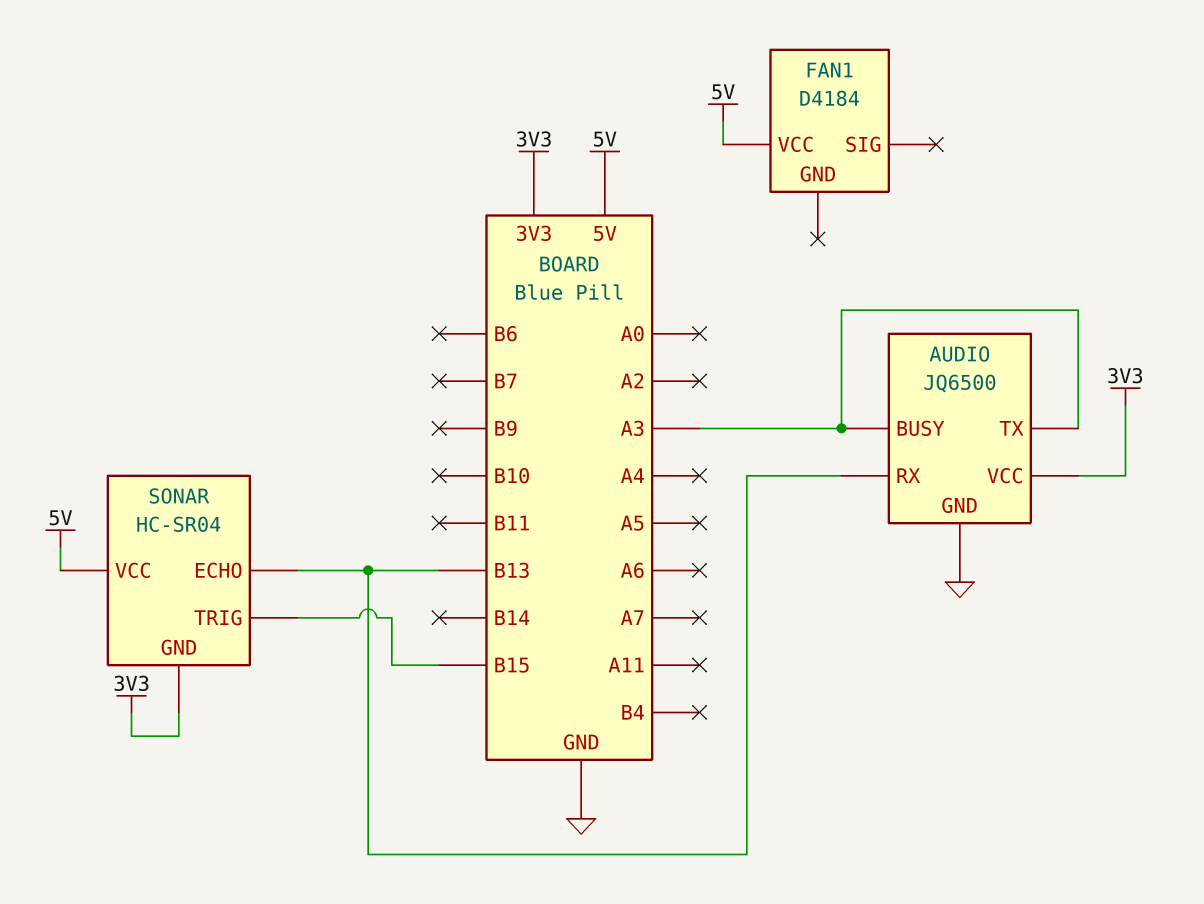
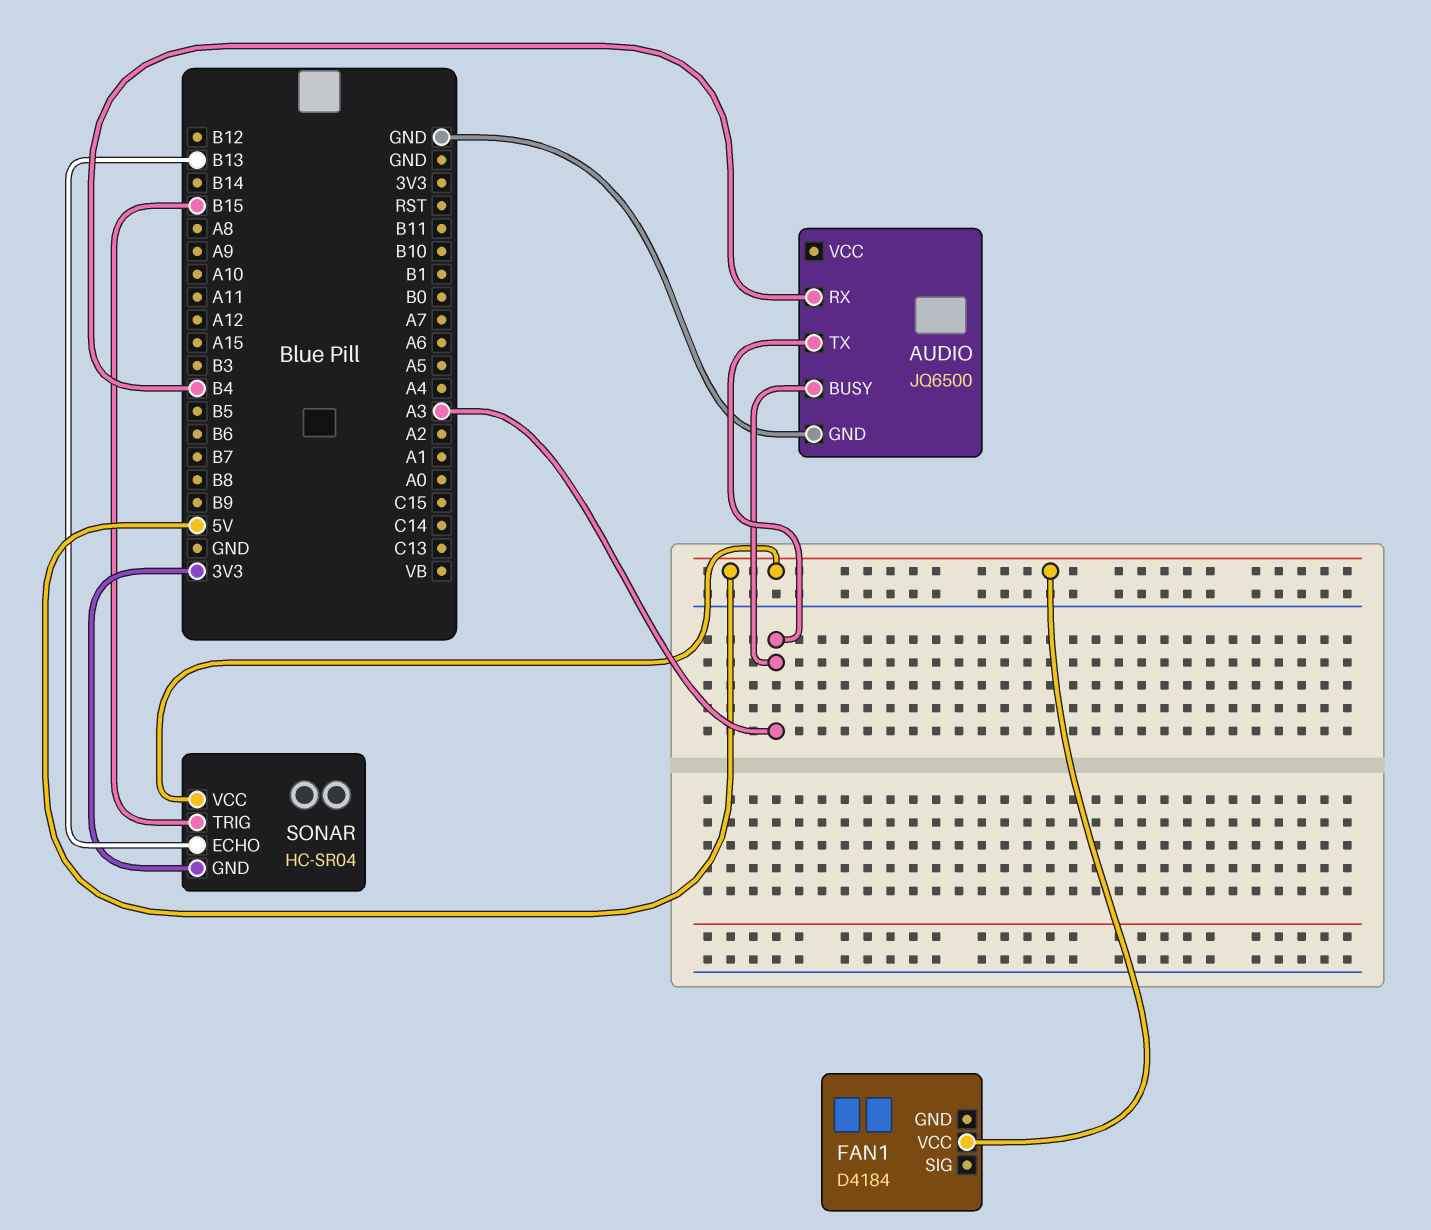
AUDIO pin RX: B13 -> B4
AUDIO pin VCC: 3V3 -> none

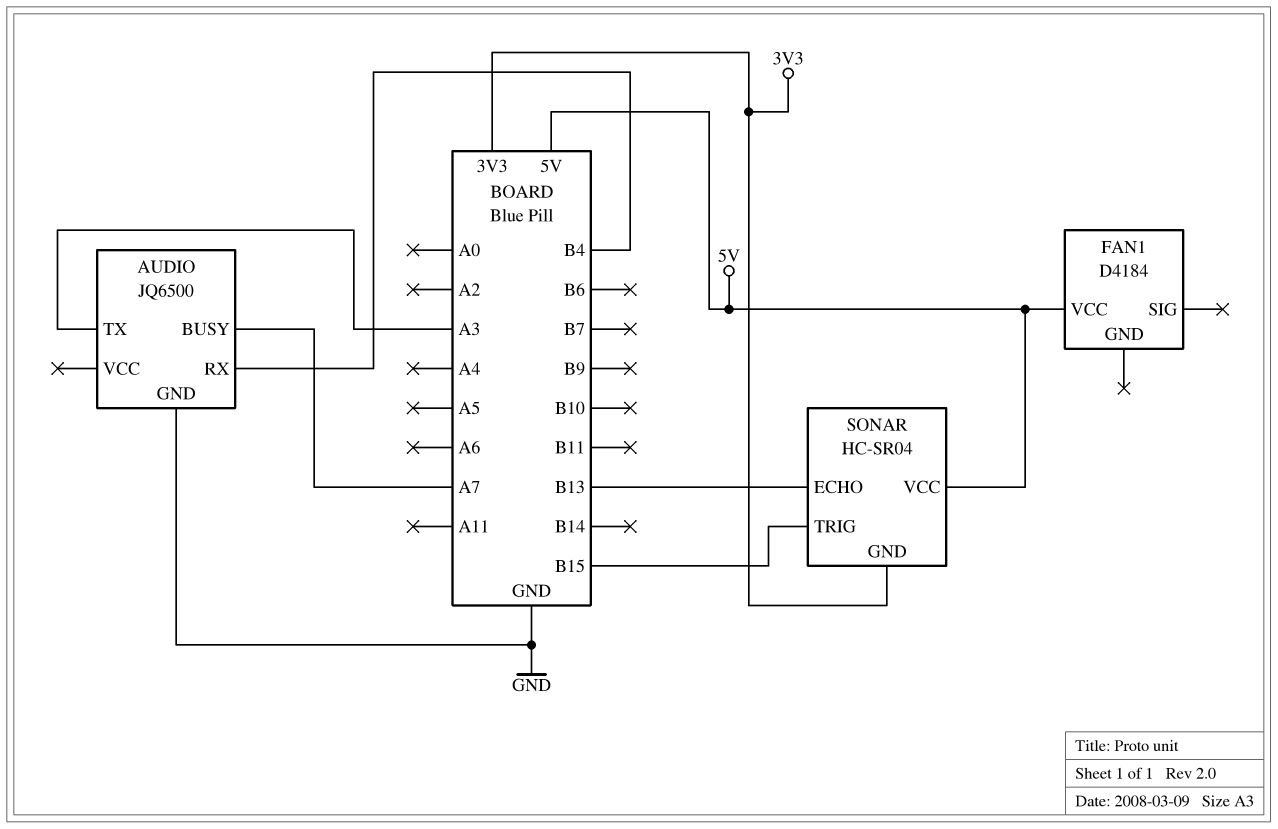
AUDIO pin BUSY: A3 -> A7

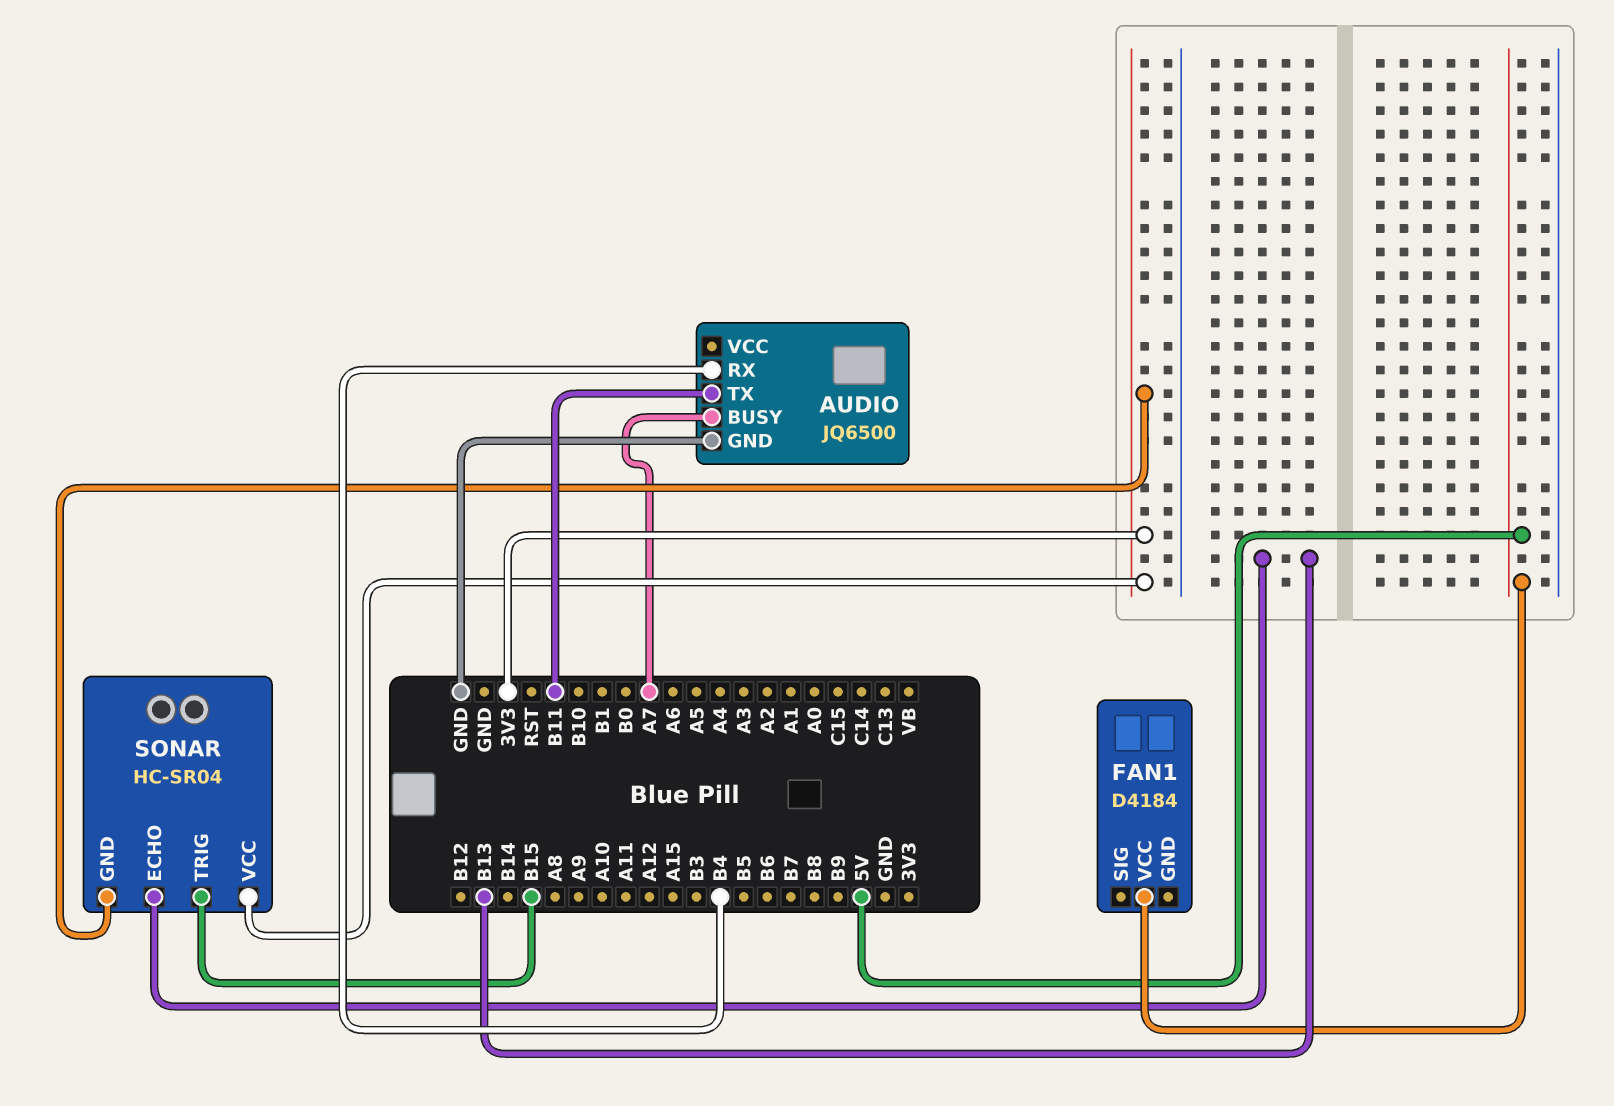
AUDIO pin TX: A3 -> B11
SONAR pin VCC: 5V -> 3V3

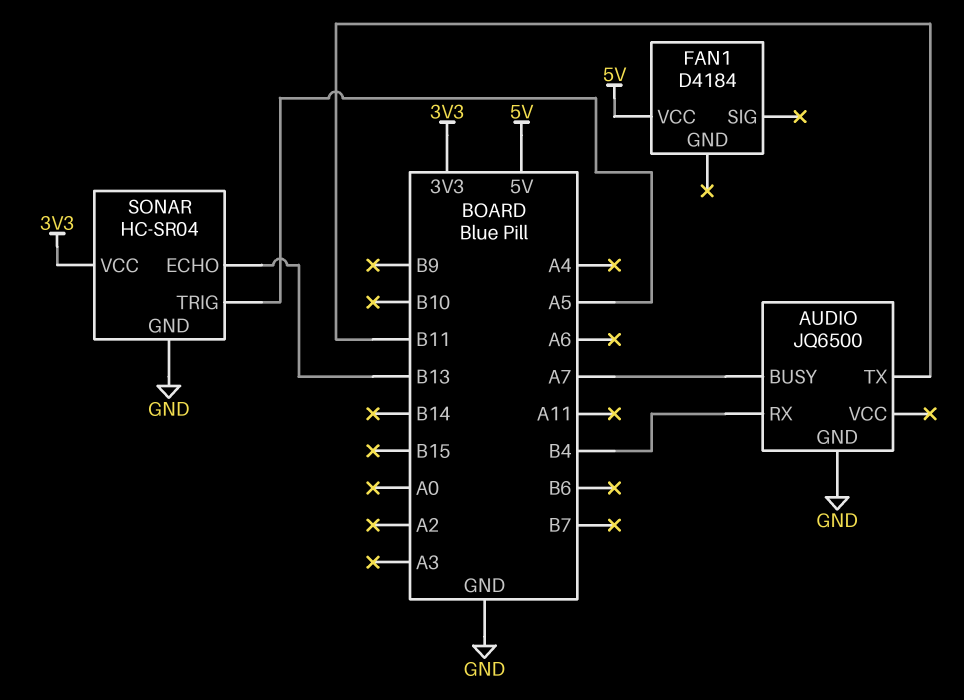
SONAR pin GND: 3V3 -> GND
SONAR pin TRIG: B15 -> A5

